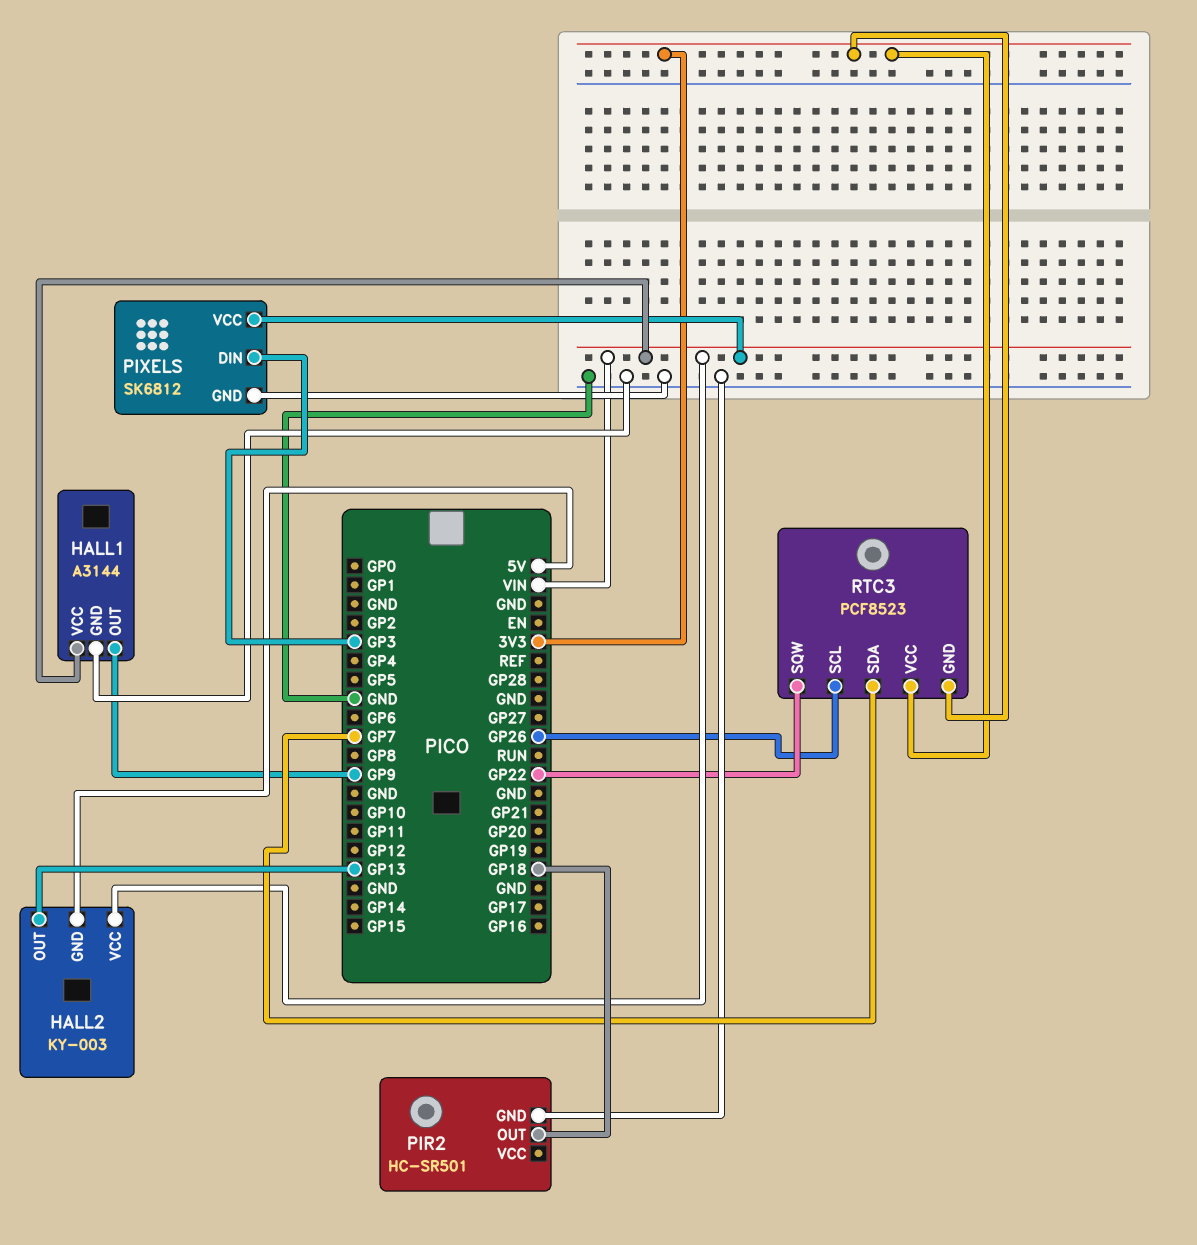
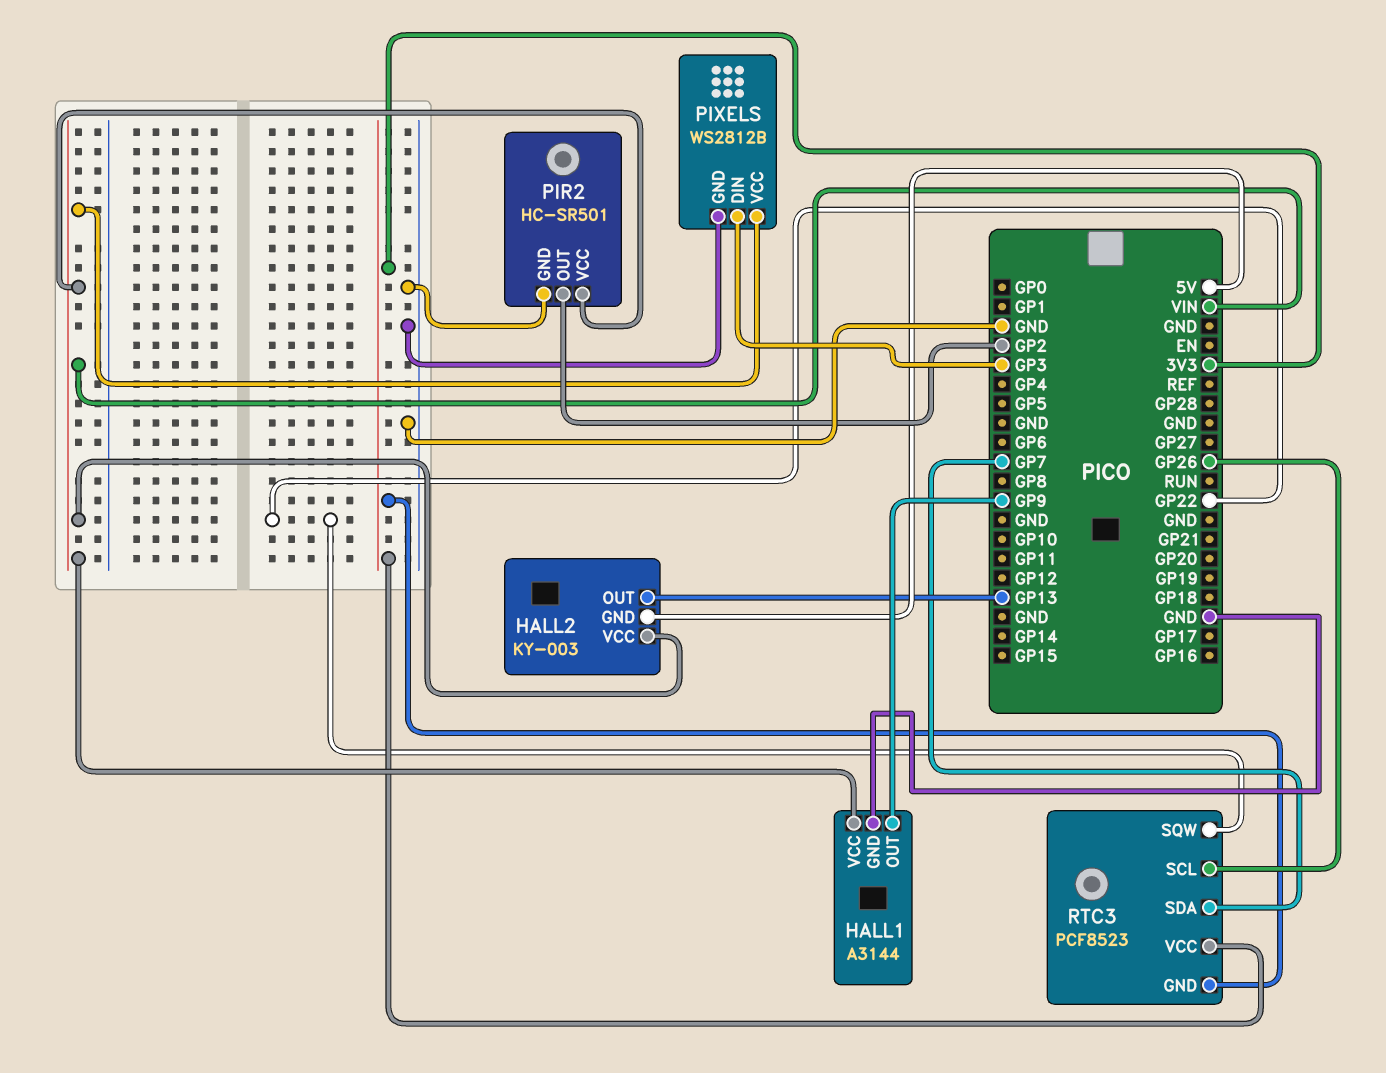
PIR2 pin OUT: GP18 -> GP2
PIR2 pin VCC: none -> VIN
PIXELS: SK6812 -> WS2812B

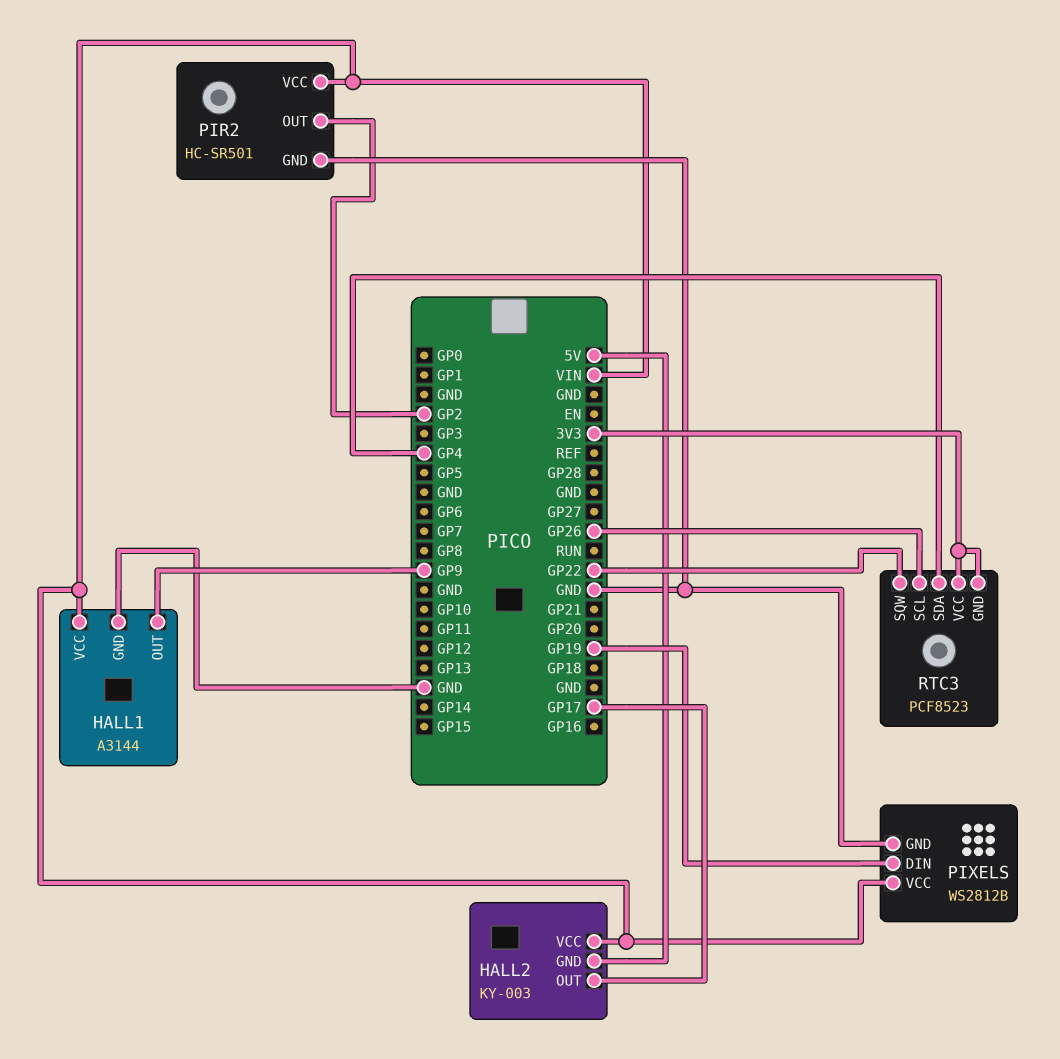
HALL2 pin OUT: GP13 -> GP17
PIXELS pin DIN: GP3 -> GP19
RTC3 pin SDA: GP7 -> GP4

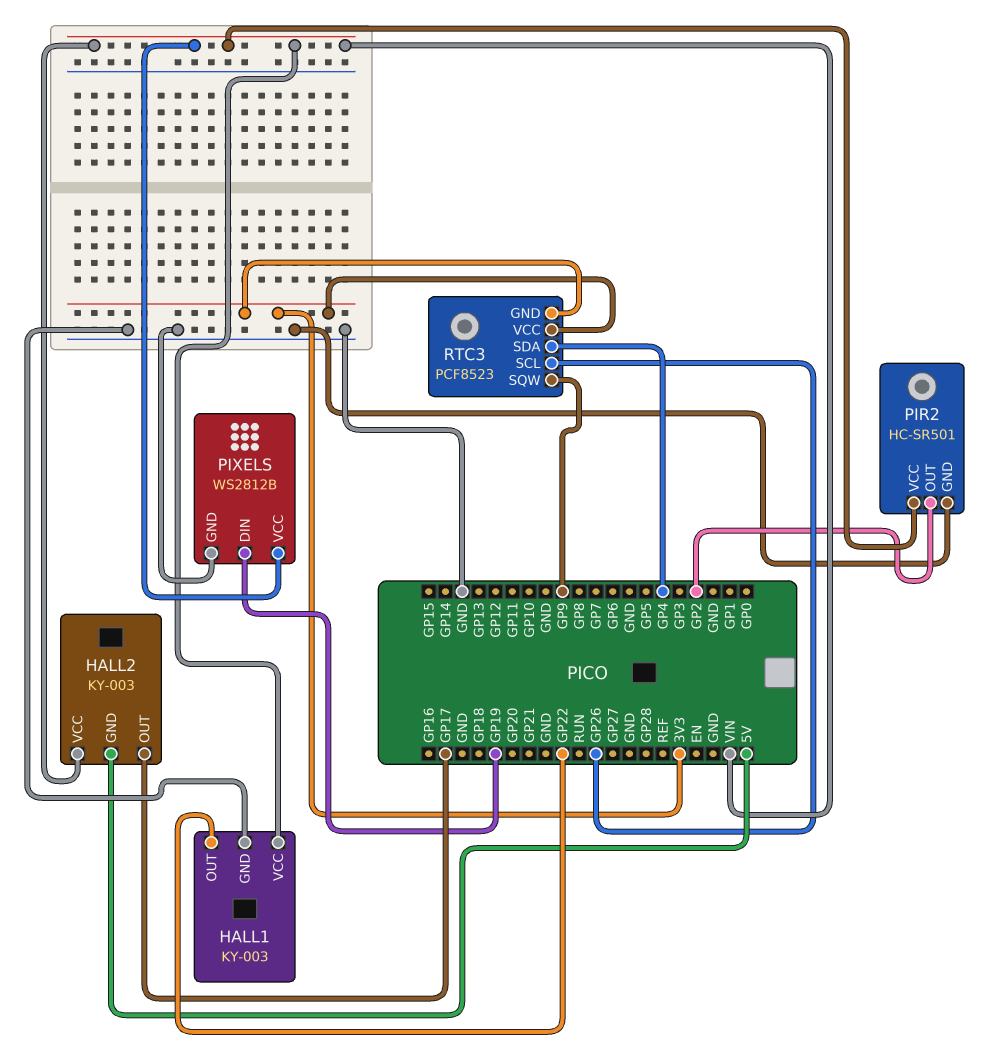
HALL1: A3144 -> KY-003
HALL1 pin OUT: GP9 -> GP22
RTC3 pin SQW: GP22 -> GP9

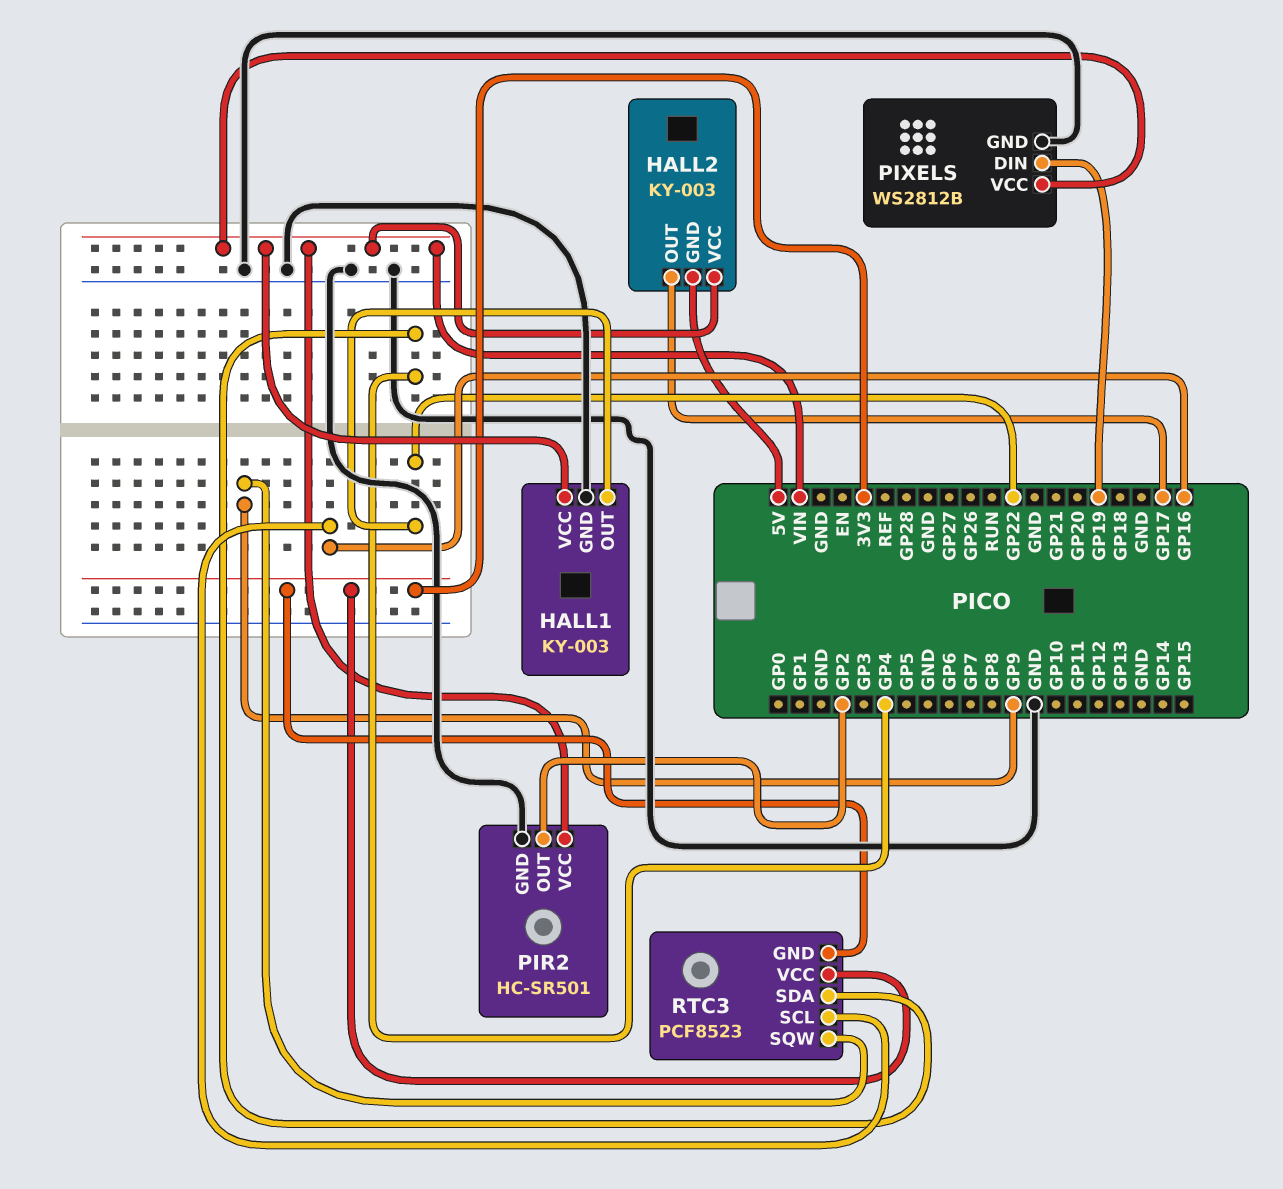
RTC3 pin SCL: GP26 -> GP16

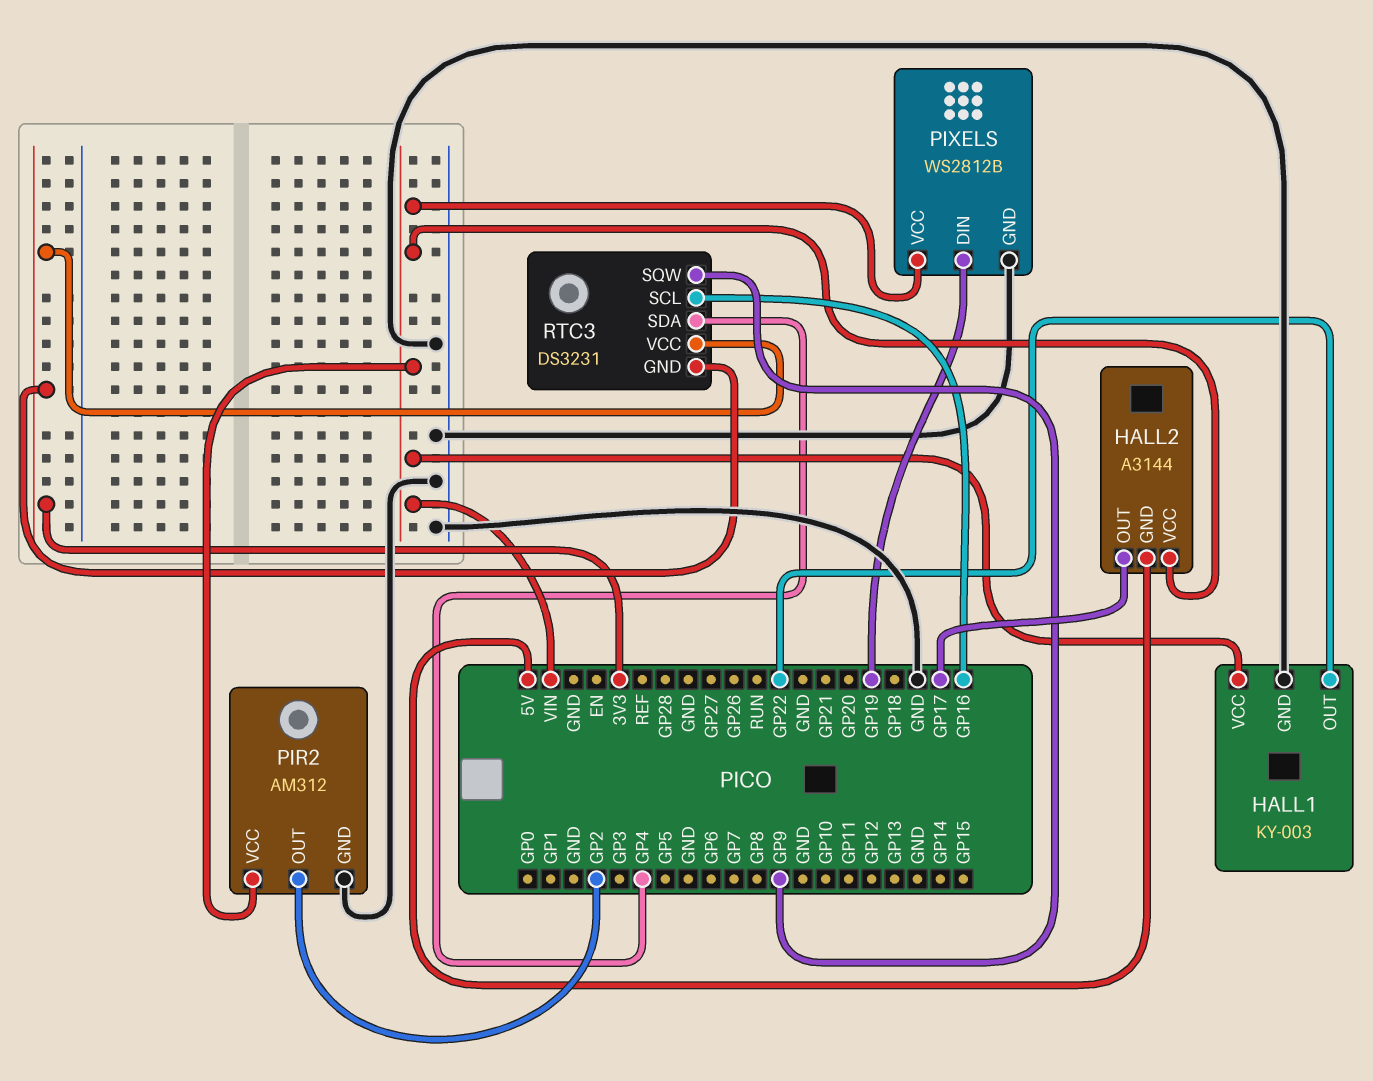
HALL2: KY-003 -> A3144
PIR2: HC-SR501 -> AM312
RTC3: PCF8523 -> DS3231

